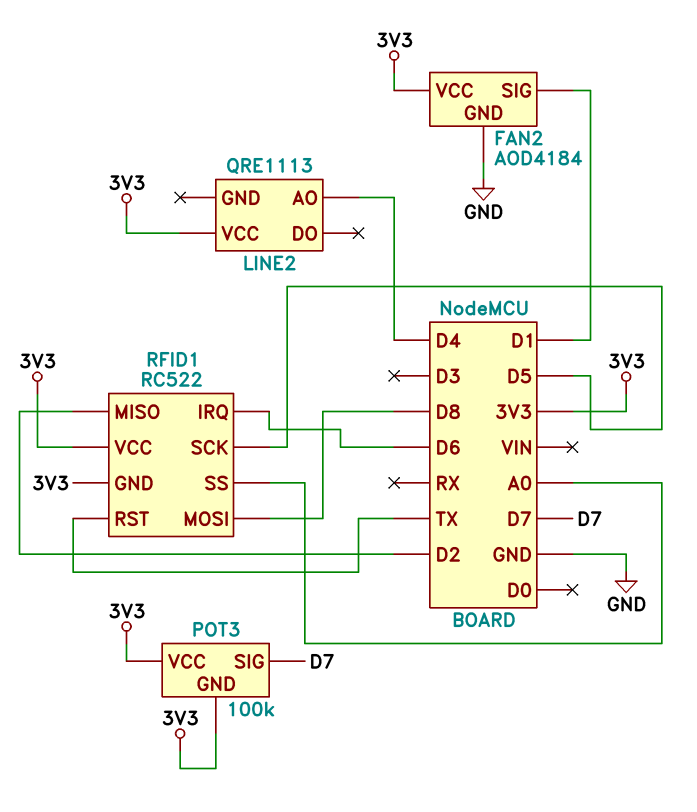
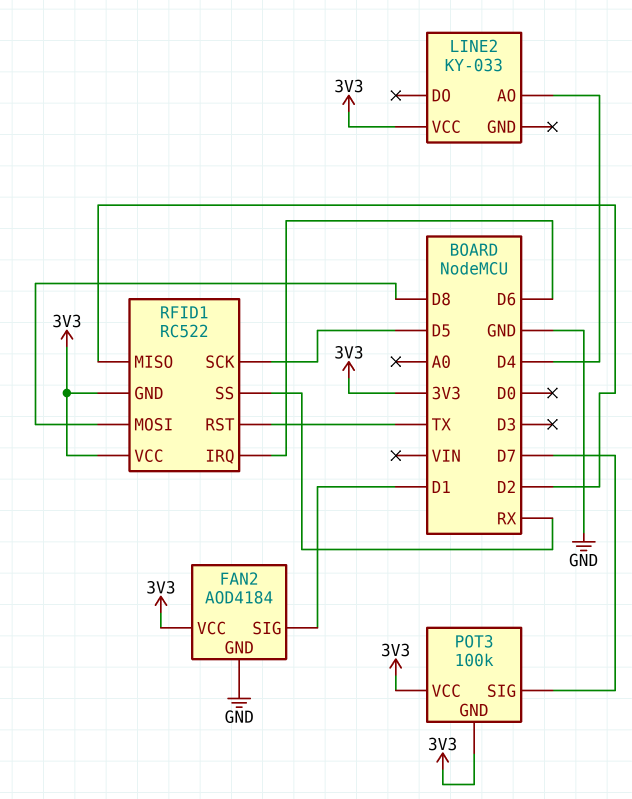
LINE2: QRE1113 -> KY-033
RFID1 pin SS: A0 -> RX

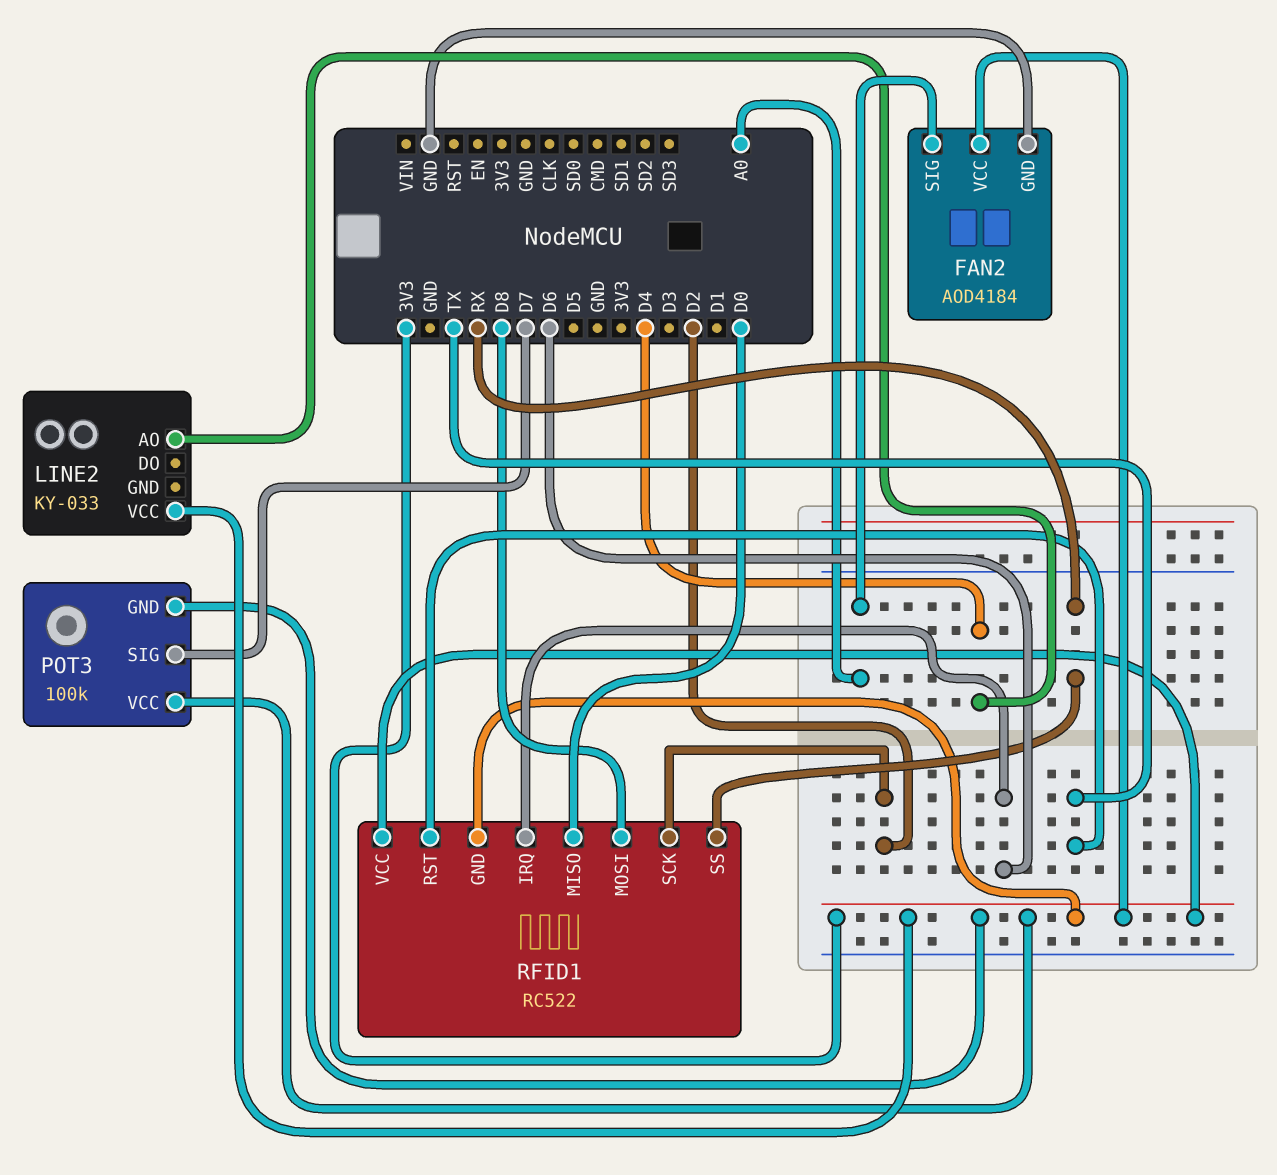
FAN2 pin SIG: D1 -> A0
RFID1 pin MISO: D2 -> D0
RFID1 pin SCK: D5 -> D2

